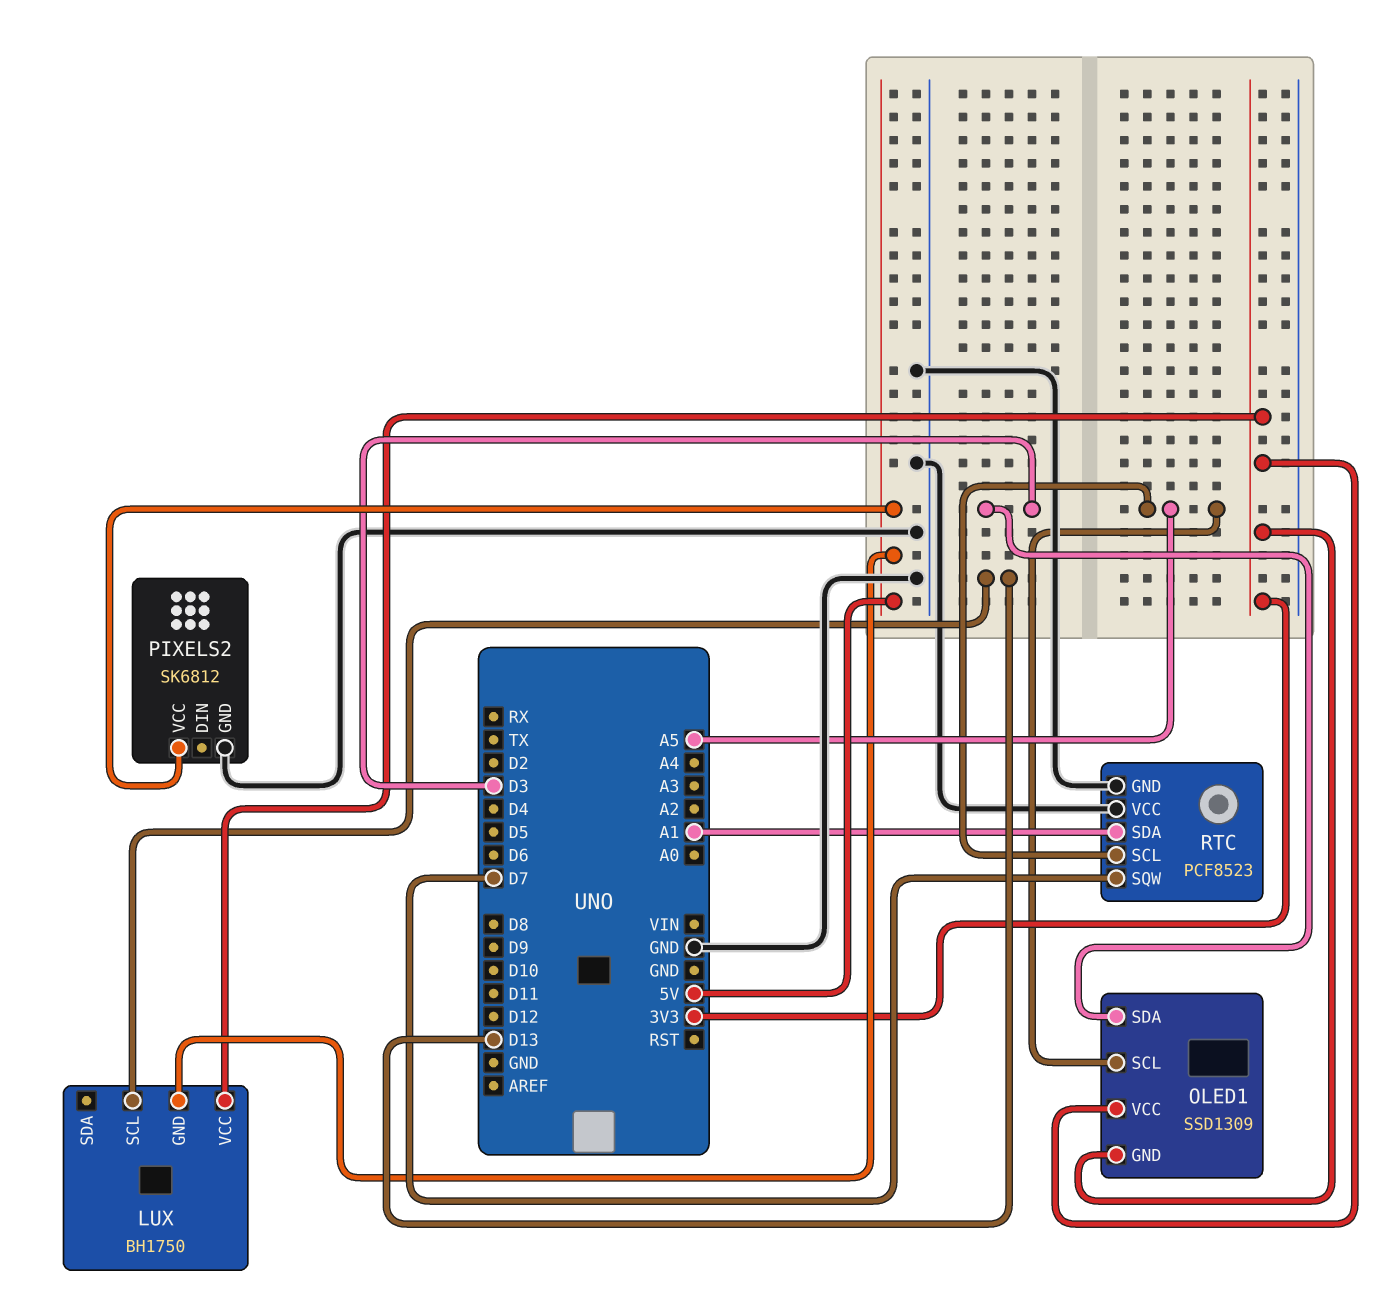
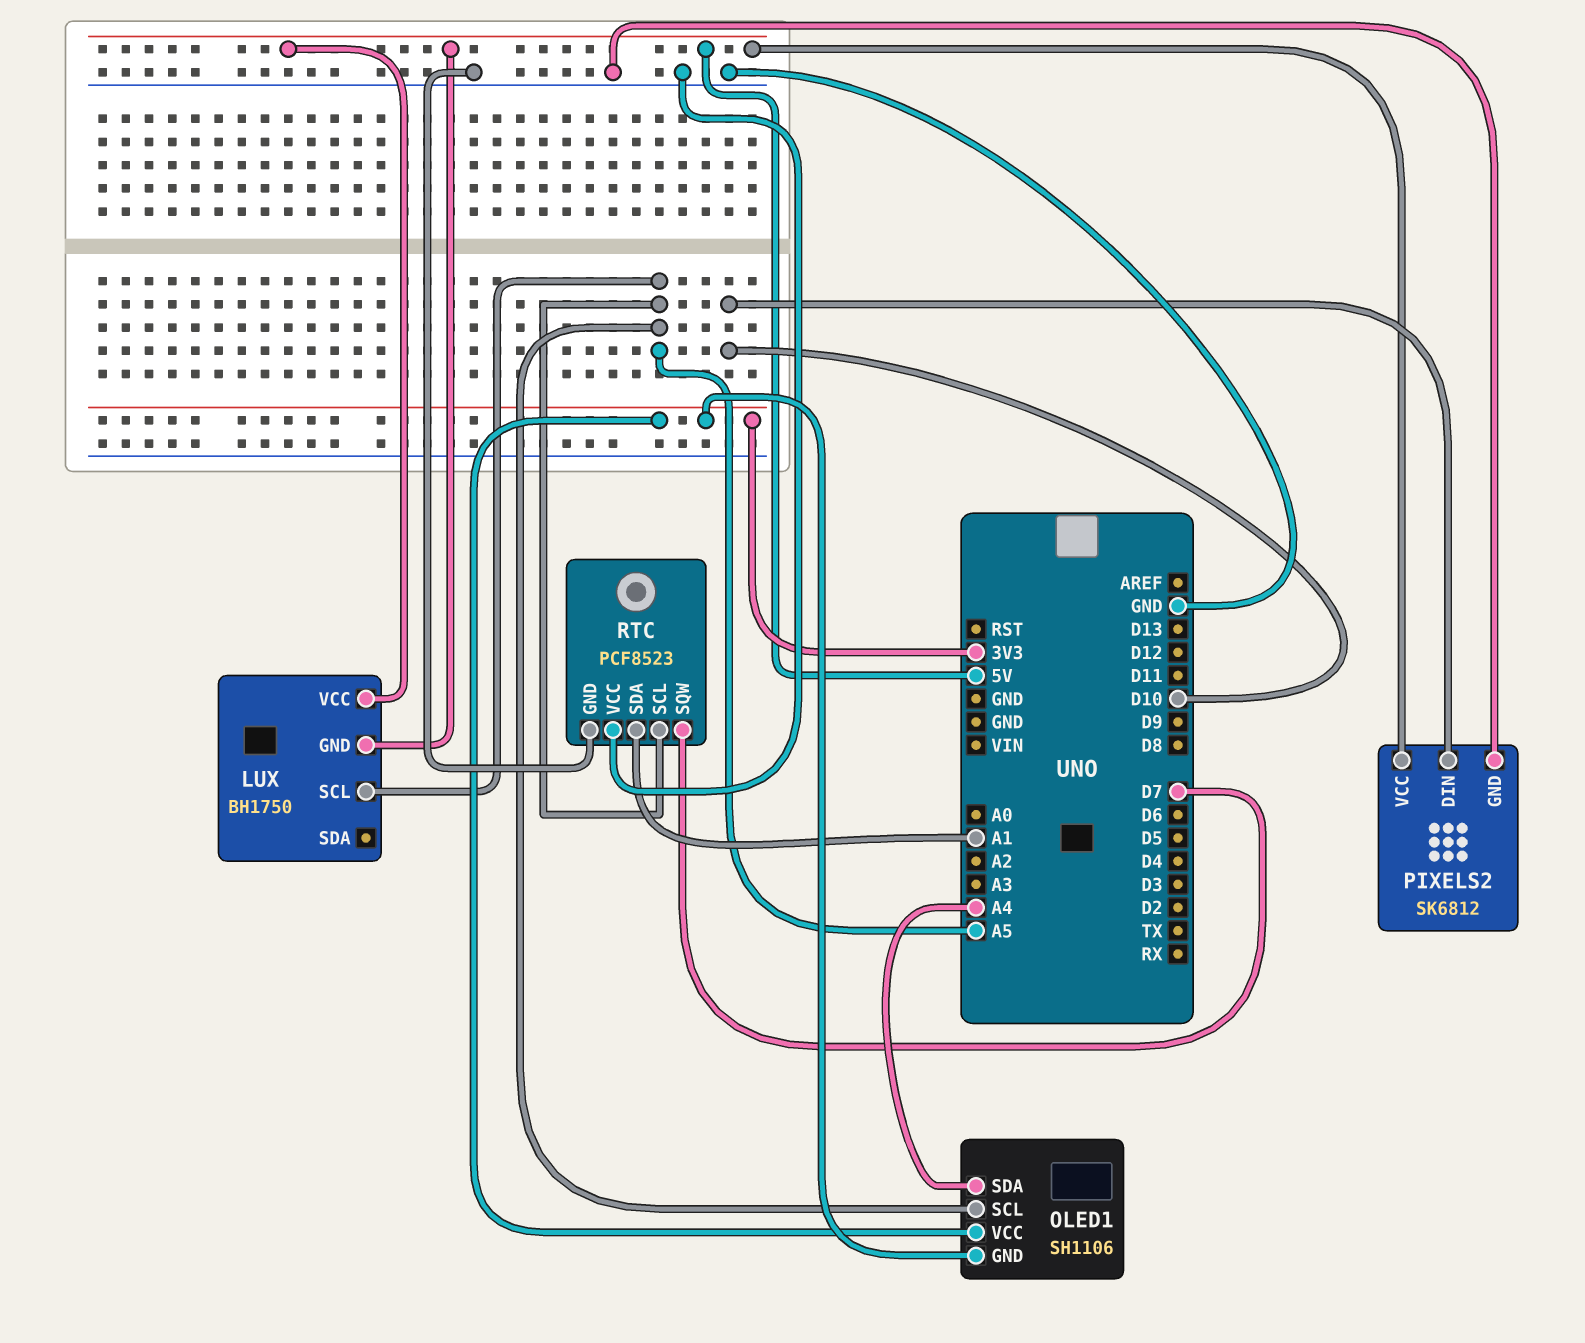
LUX pin SCL: D13 -> A5
LUX pin VCC: 3V3 -> 5V
OLED1: SSD1309 -> SH1106
OLED1 pin SDA: D3 -> A4
PIXELS2 pin DIN: none -> D10

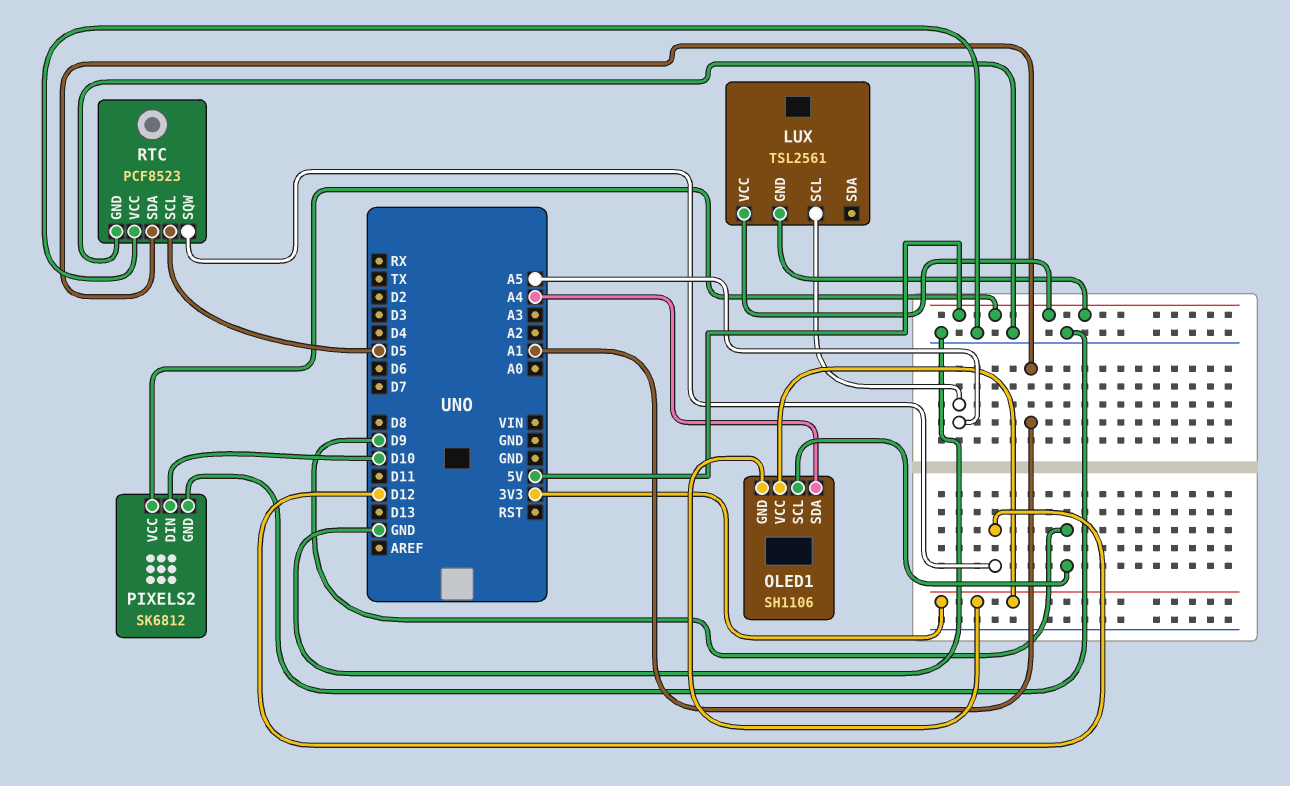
LUX: BH1750 -> TSL2561
OLED1 pin SCL: A5 -> D9
RTC pin SCL: A5 -> D5
RTC pin SQW: D7 -> D12

